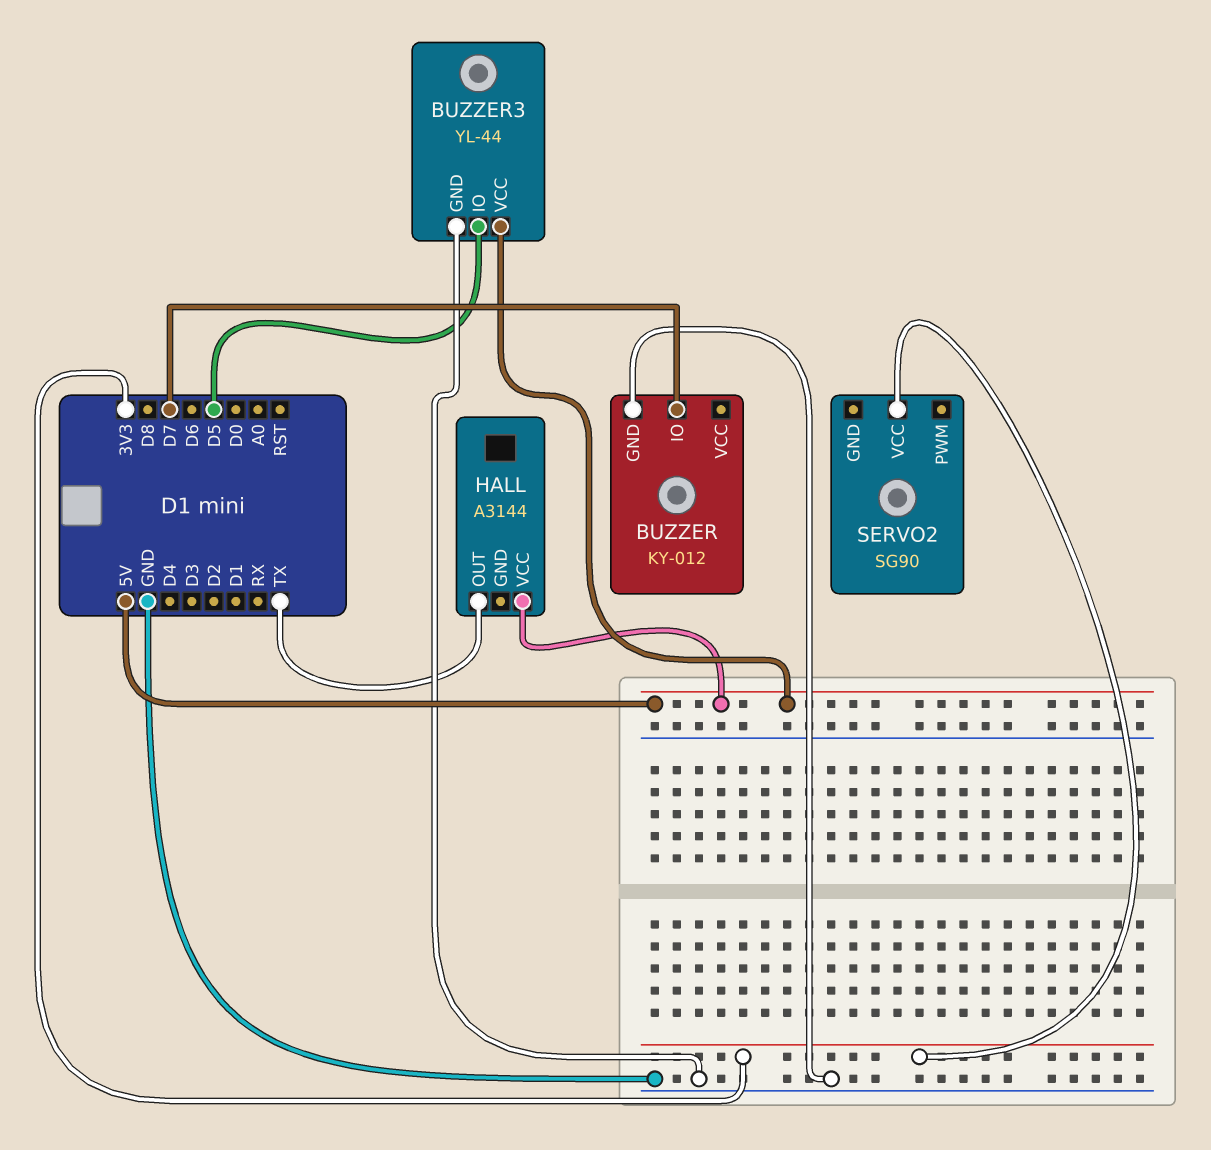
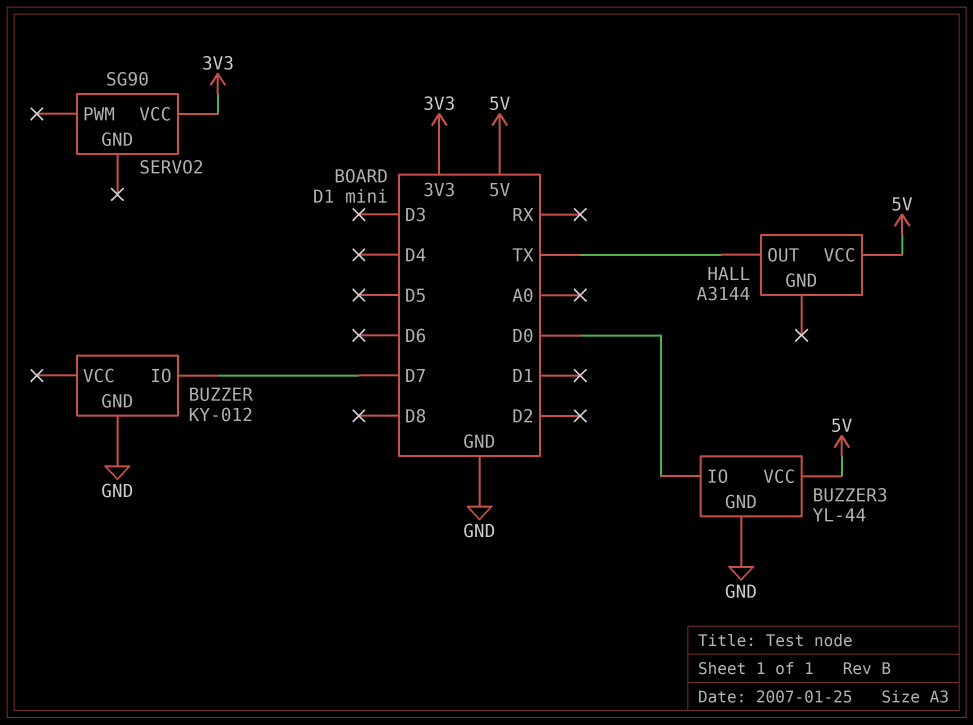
BUZZER3 pin IO: D5 -> D0

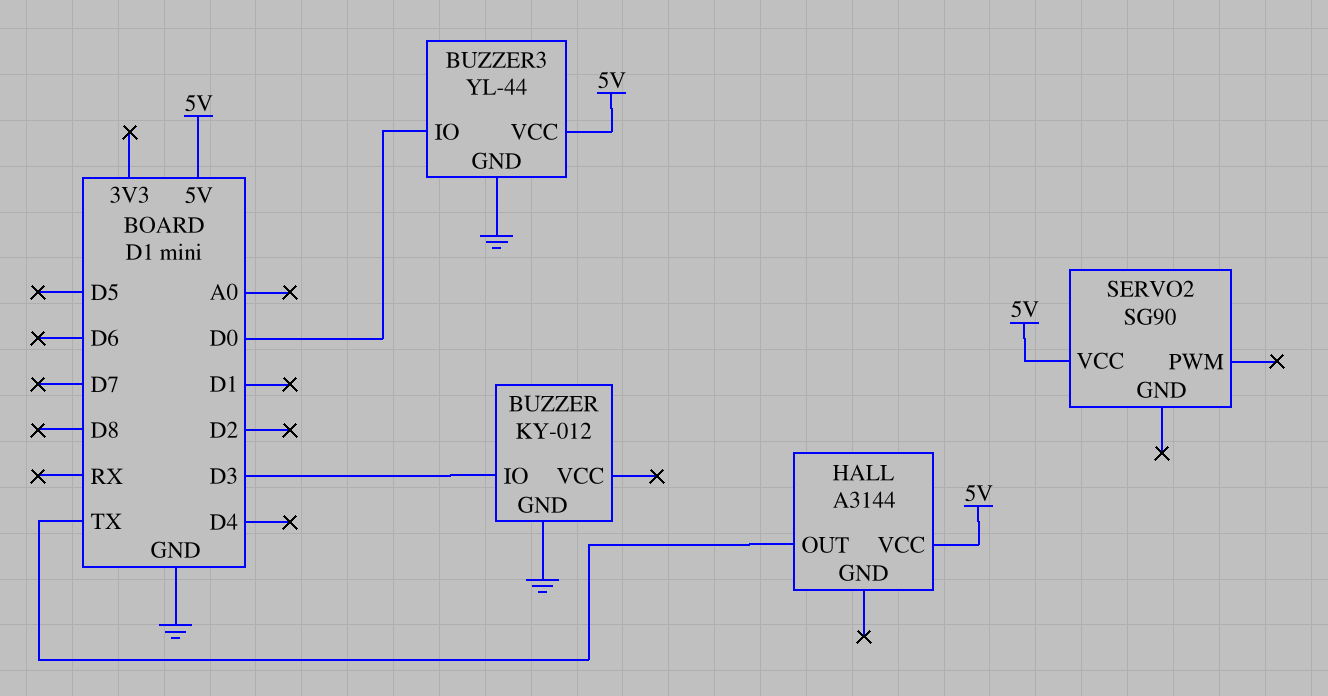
BUZZER pin IO: D7 -> D3
SERVO2 pin VCC: 3V3 -> 5V

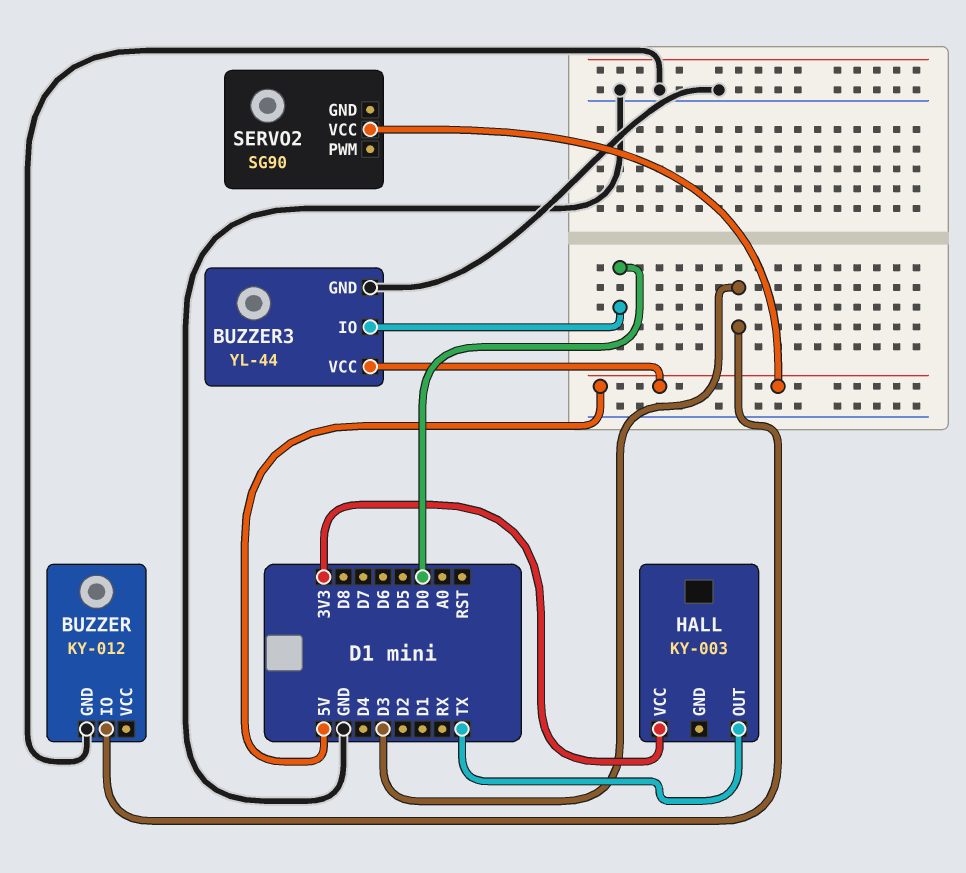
HALL: A3144 -> KY-003
HALL pin VCC: 5V -> 3V3

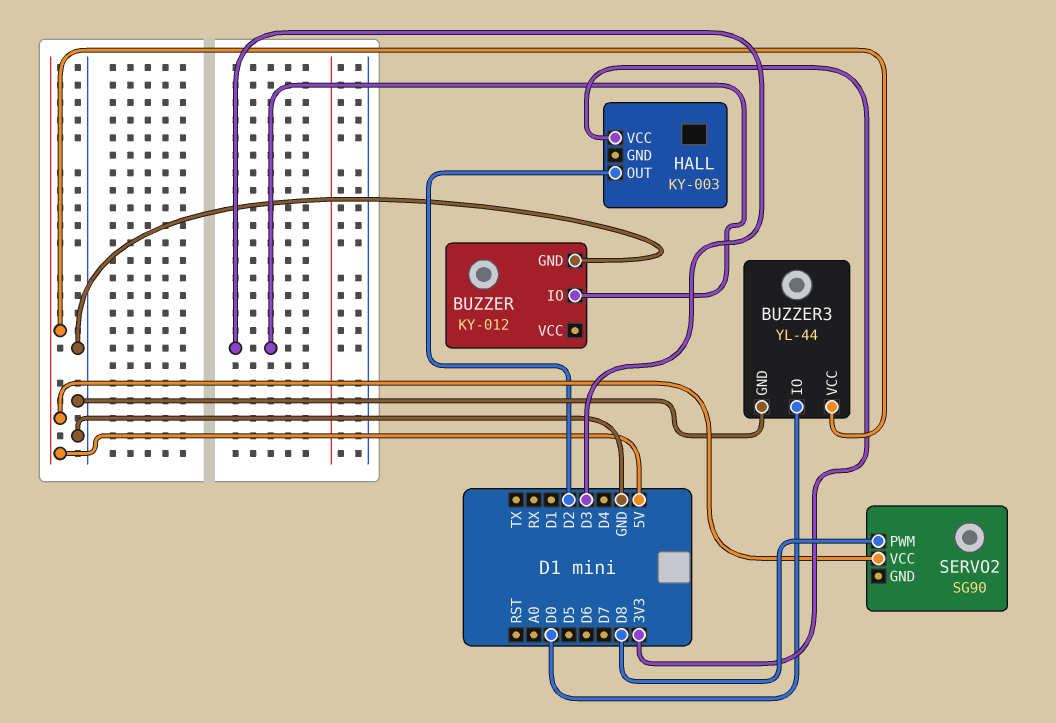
HALL pin OUT: TX -> D2
SERVO2 pin PWM: none -> D8

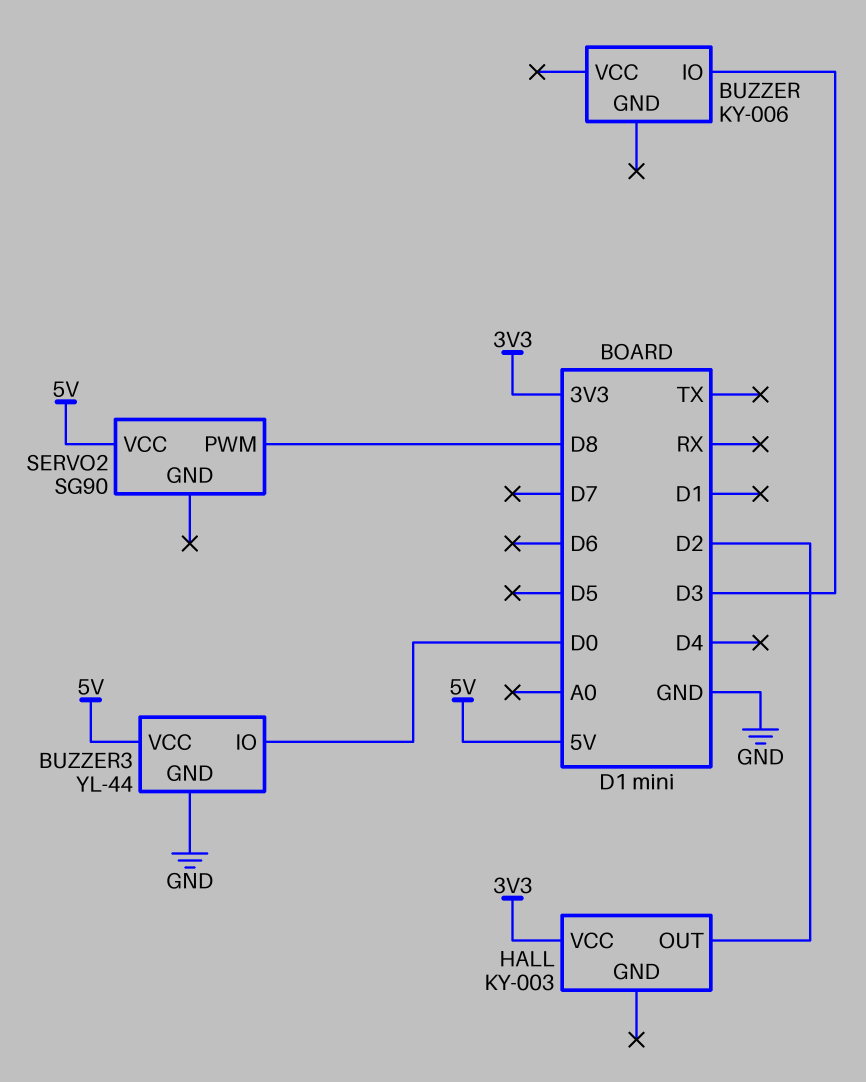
BUZZER: KY-012 -> KY-006
BUZZER pin GND: GND -> none

